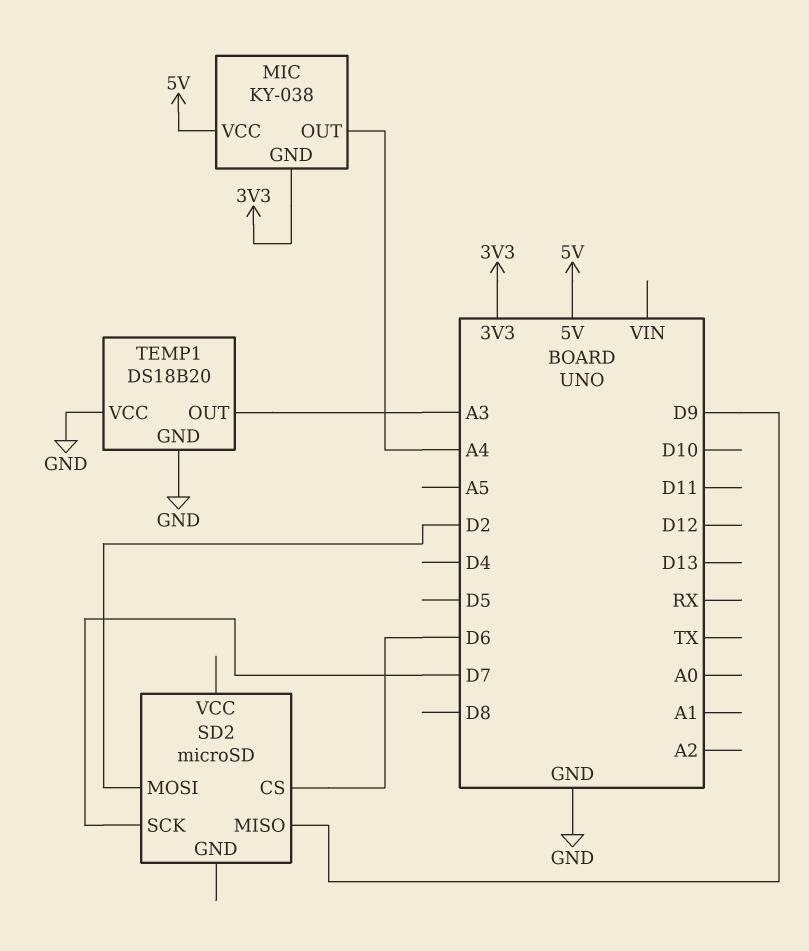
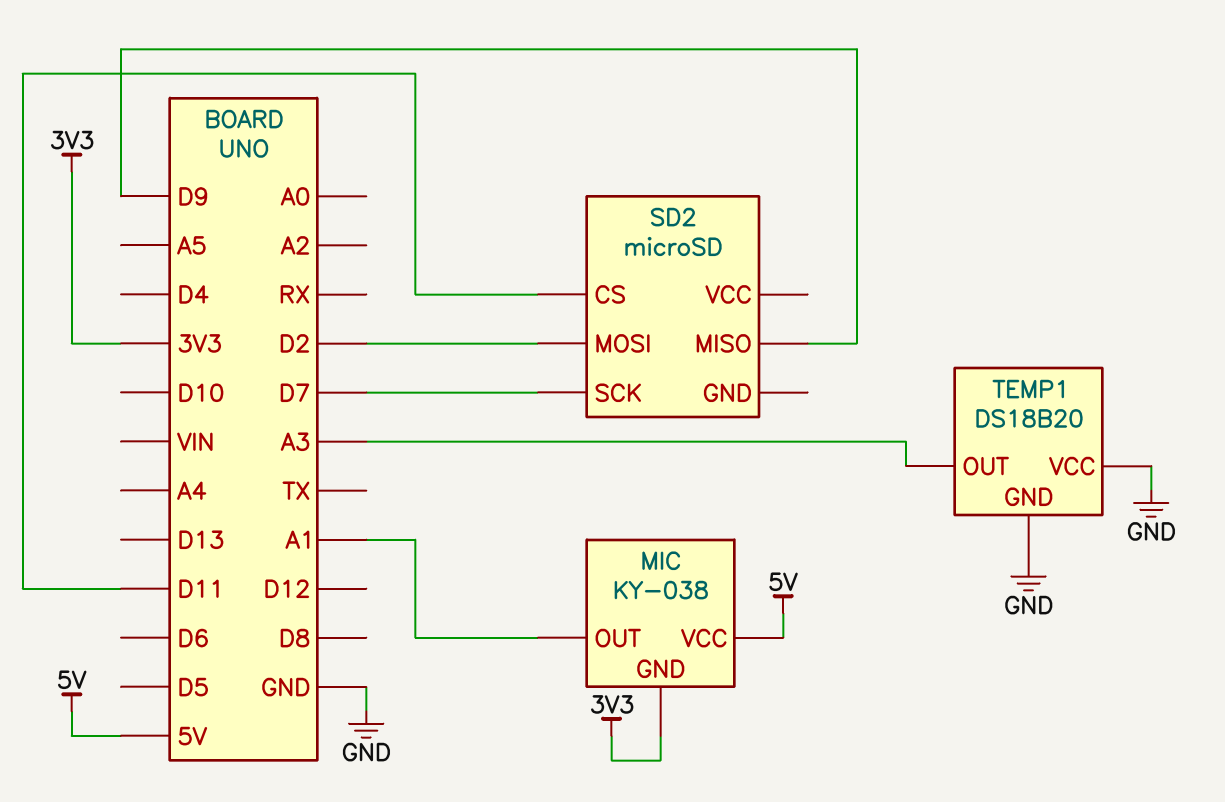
MIC pin OUT: A4 -> A1
SD2 pin CS: D6 -> D11

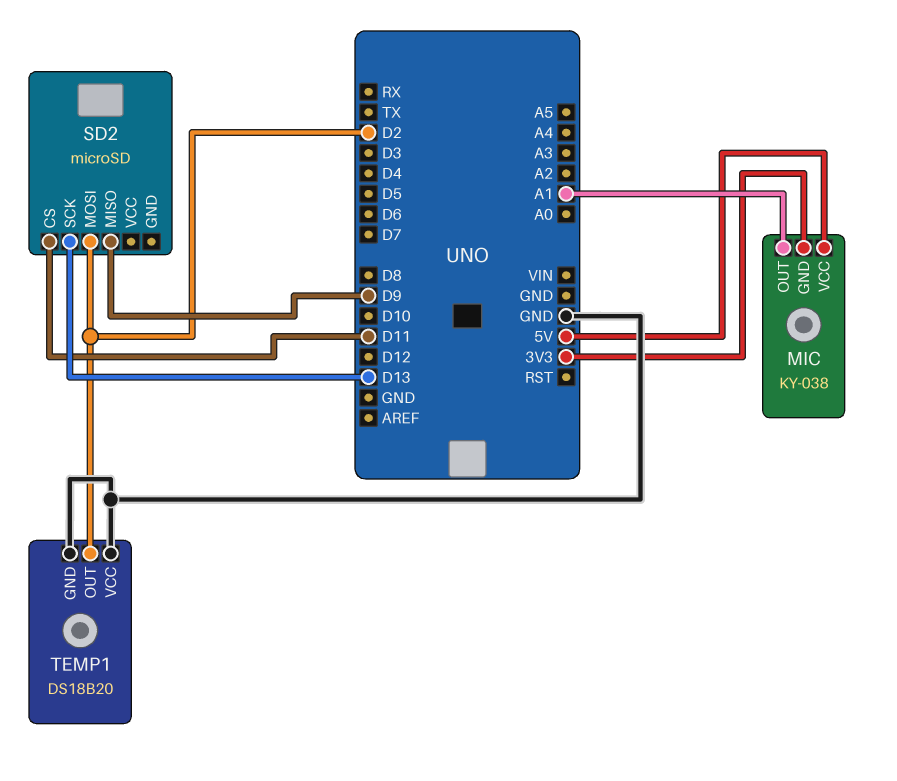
SD2 pin SCK: D7 -> D13
TEMP1 pin OUT: A3 -> D2

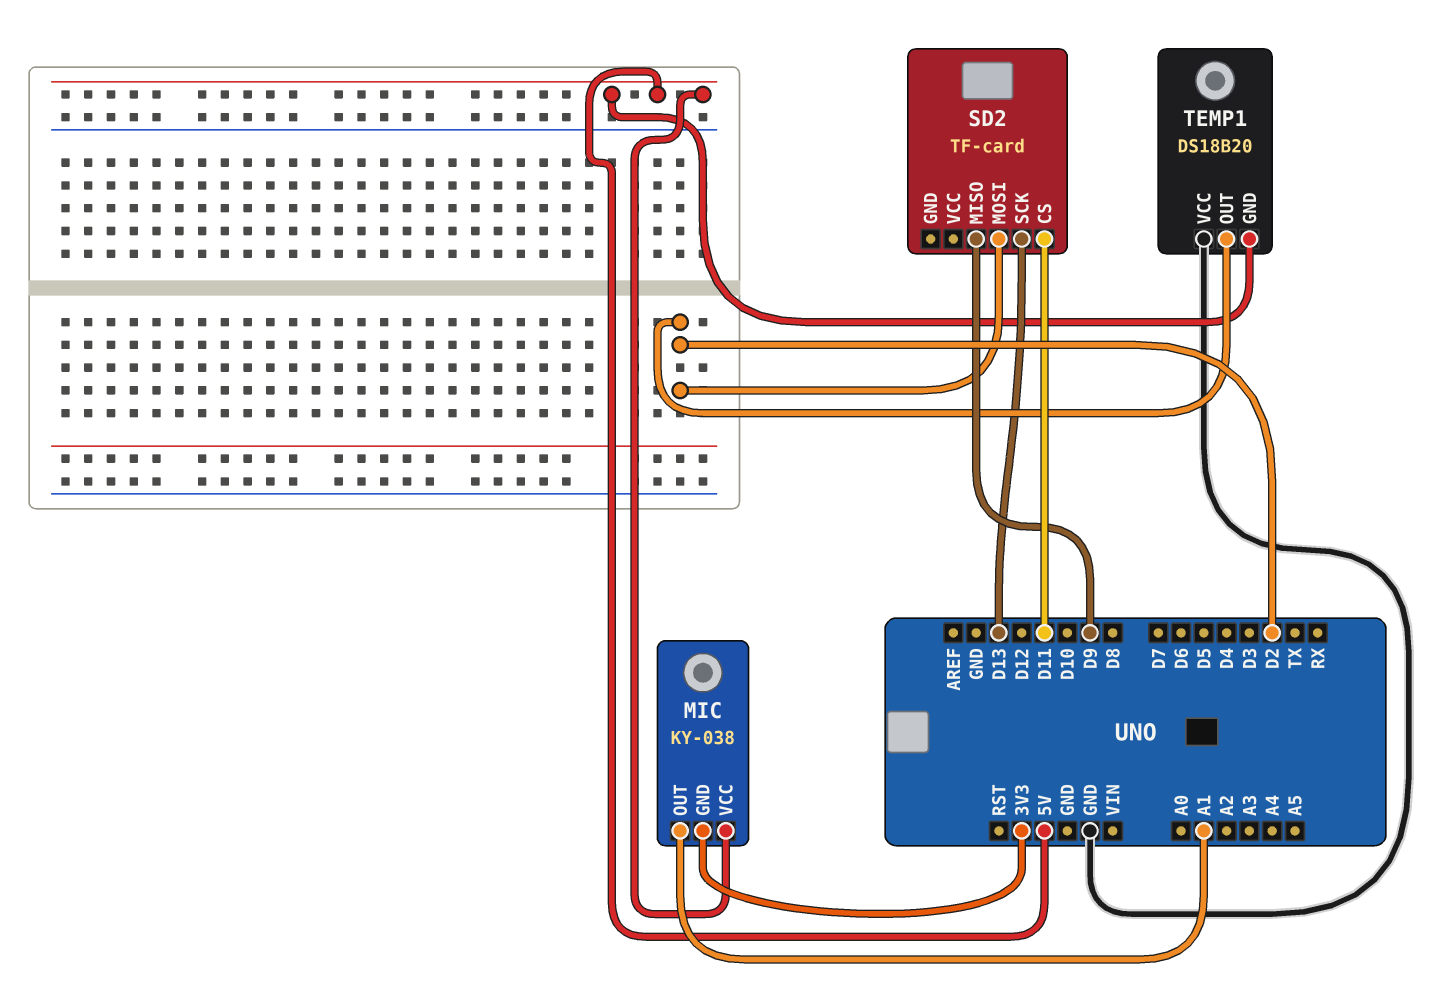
SD2: microSD -> TF-card
TEMP1 pin GND: GND -> 5V

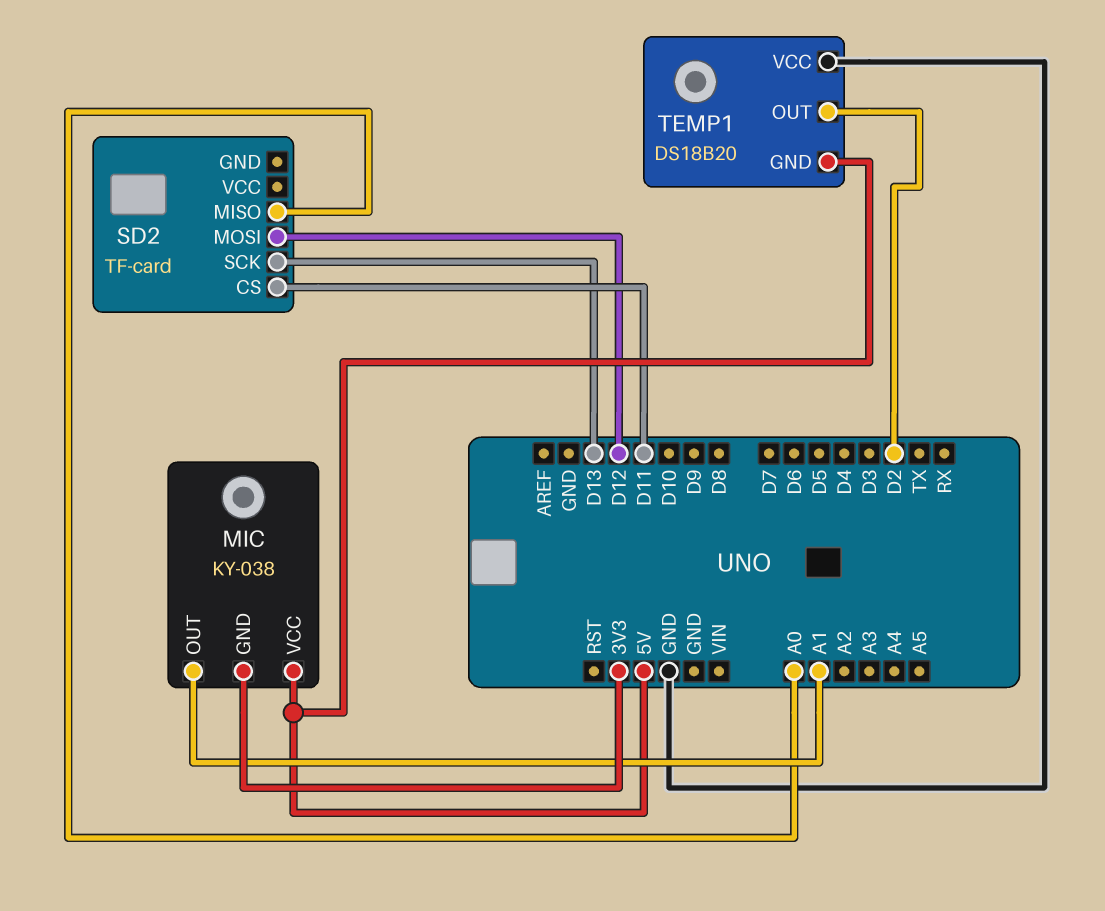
SD2 pin MISO: D9 -> A0
SD2 pin MOSI: D2 -> D12

